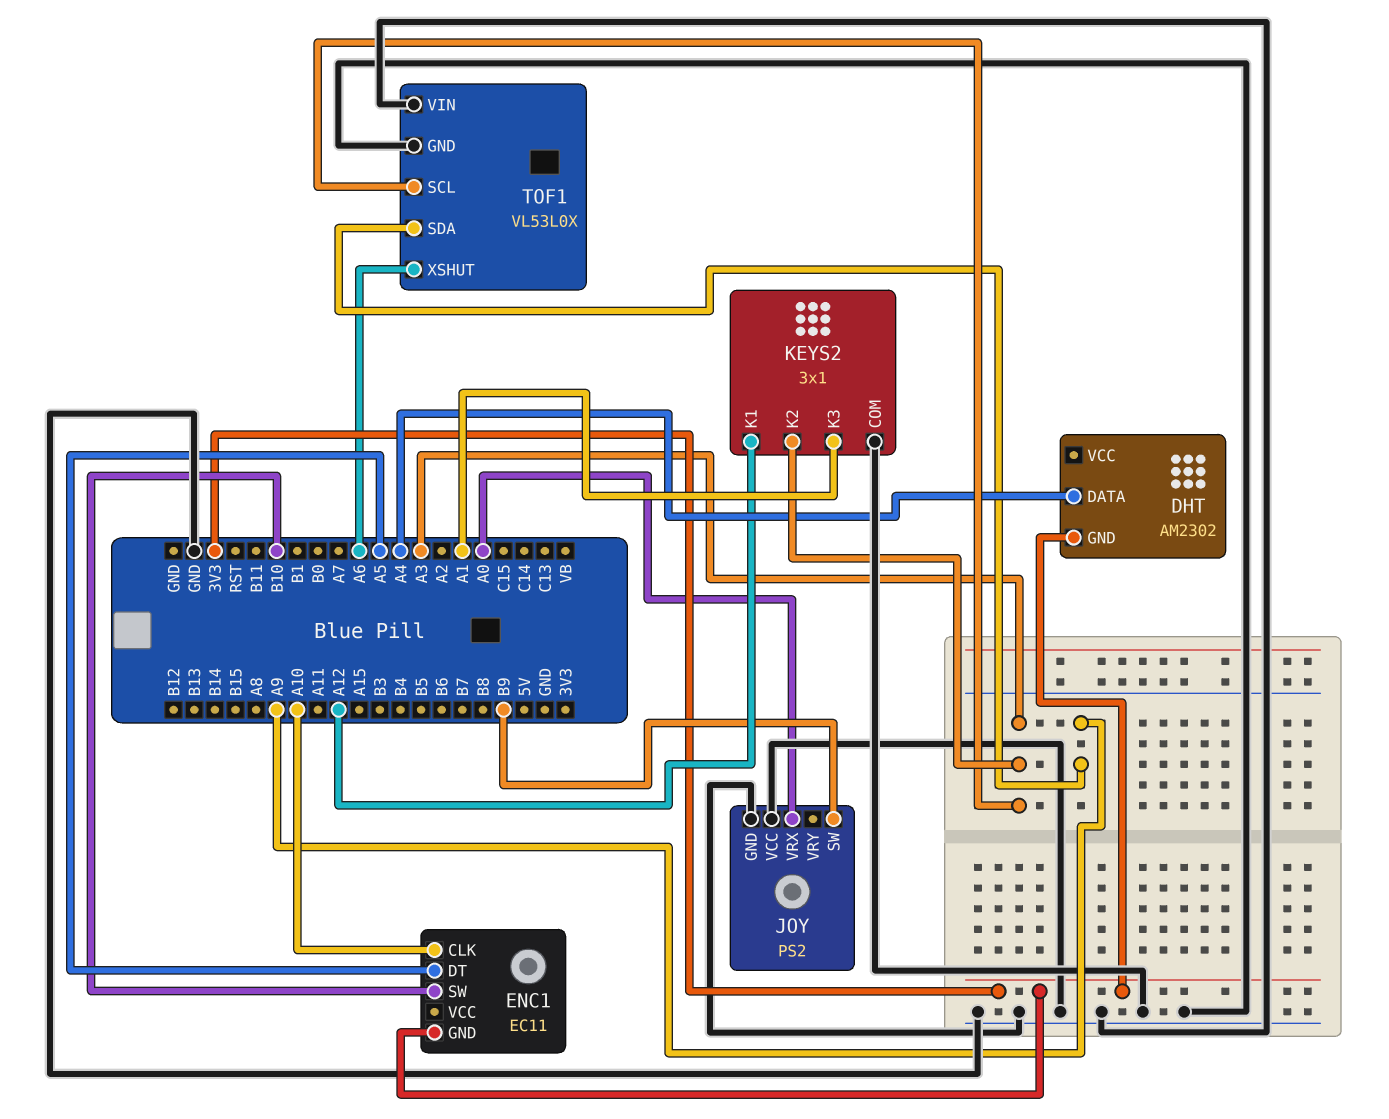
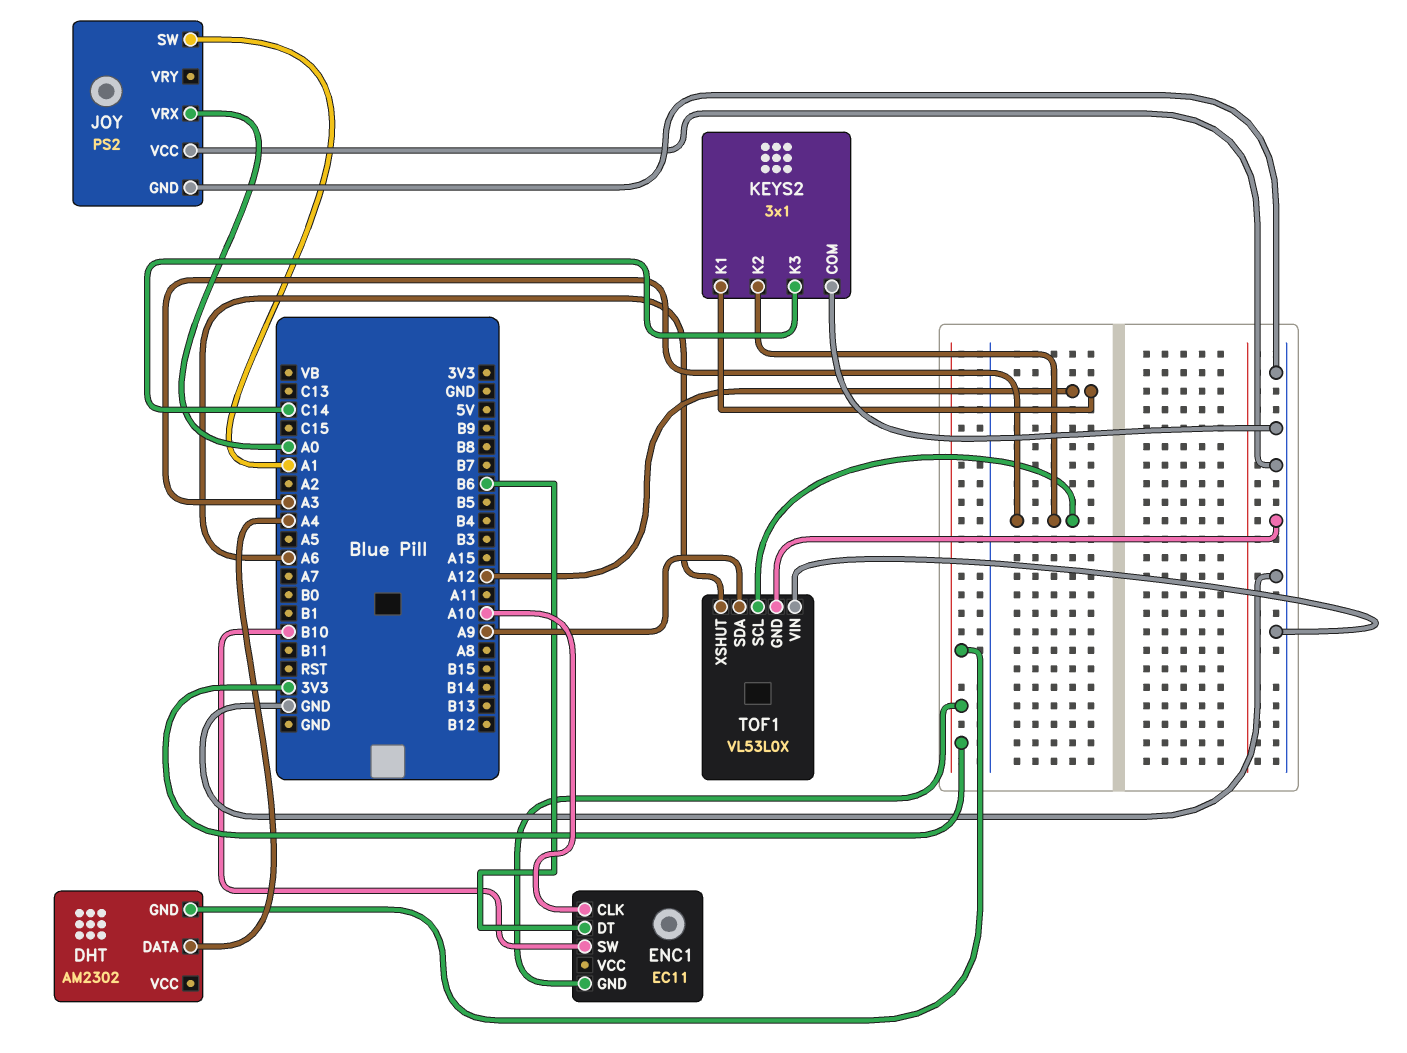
ENC1 pin DT: A5 -> B6
JOY pin SW: B9 -> A1
KEYS2 pin K3: A1 -> C14

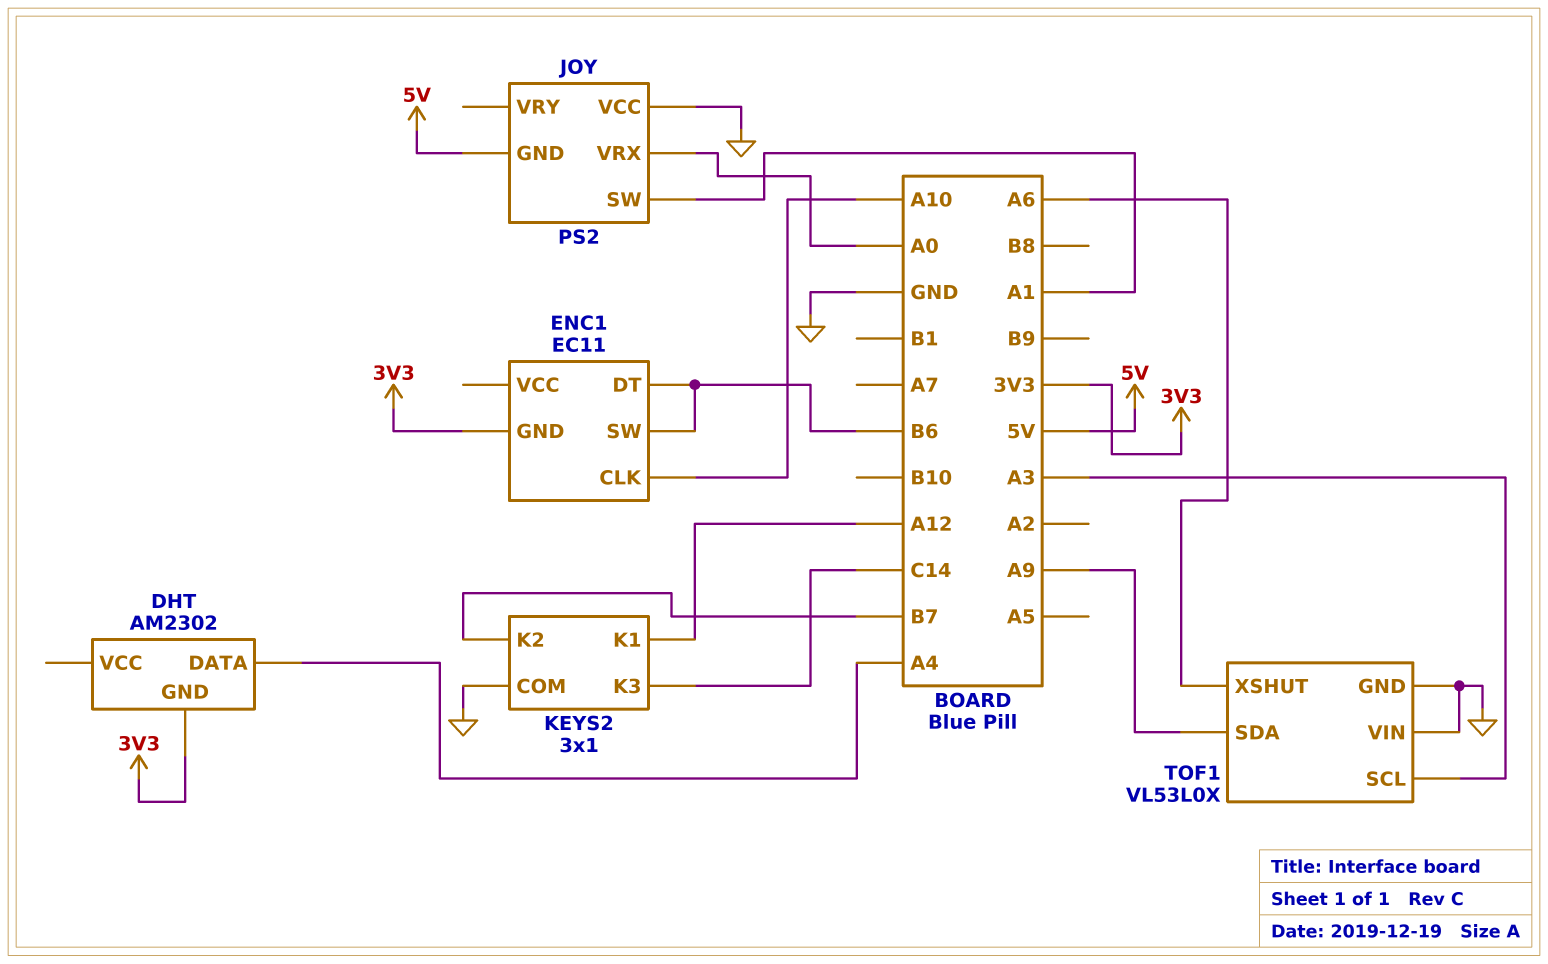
ENC1 pin SW: B10 -> B6
JOY pin GND: GND -> 5V
KEYS2 pin K2: A3 -> B7

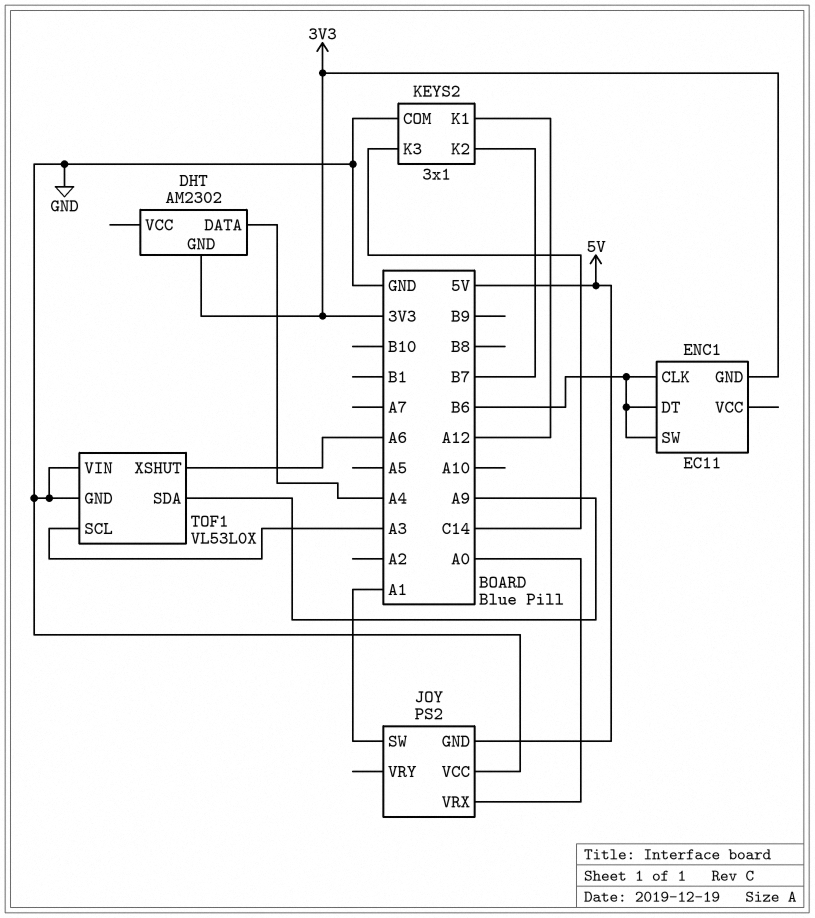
ENC1 pin CLK: A10 -> B6

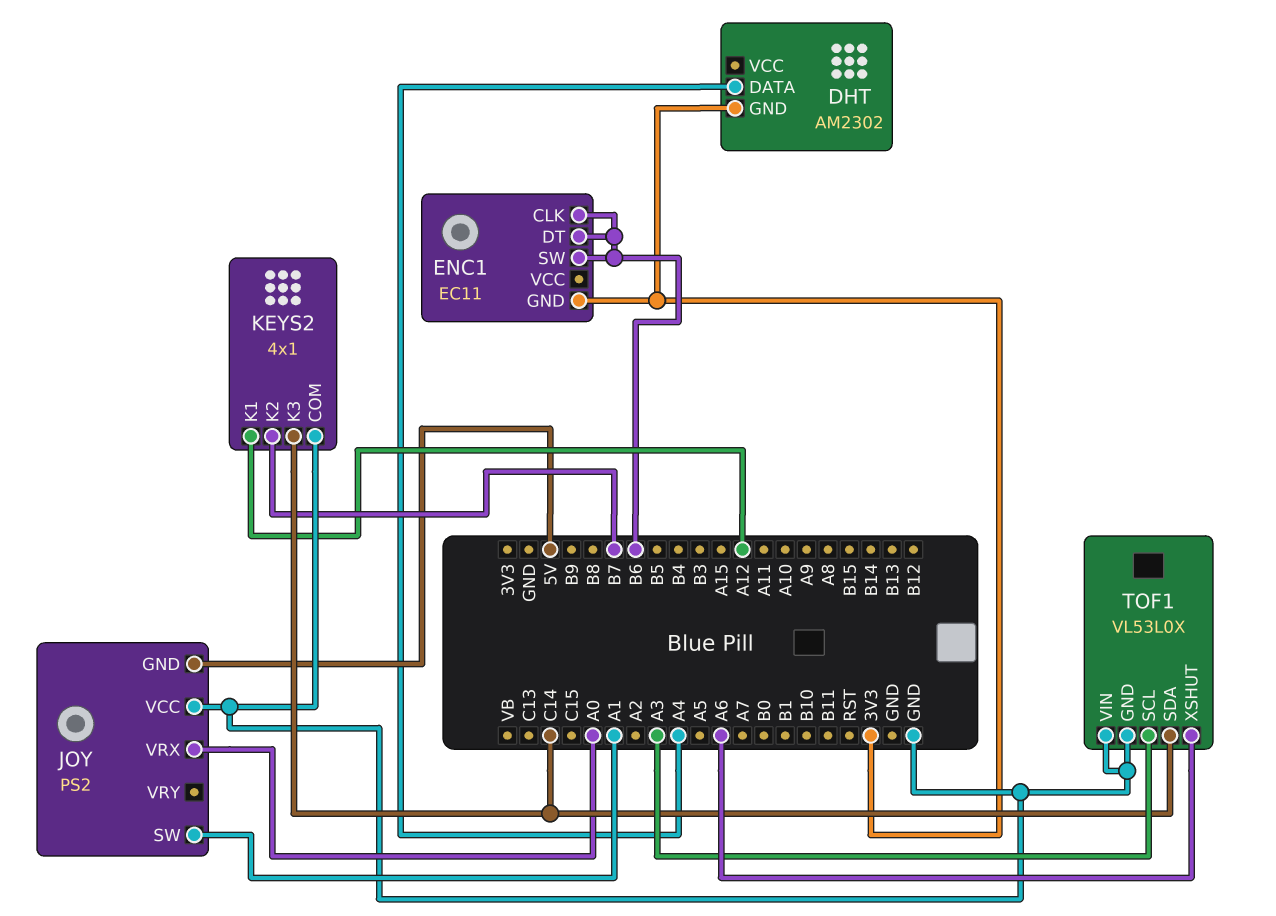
KEYS2: 3x1 -> 4x1
TOF1 pin SDA: A9 -> C14

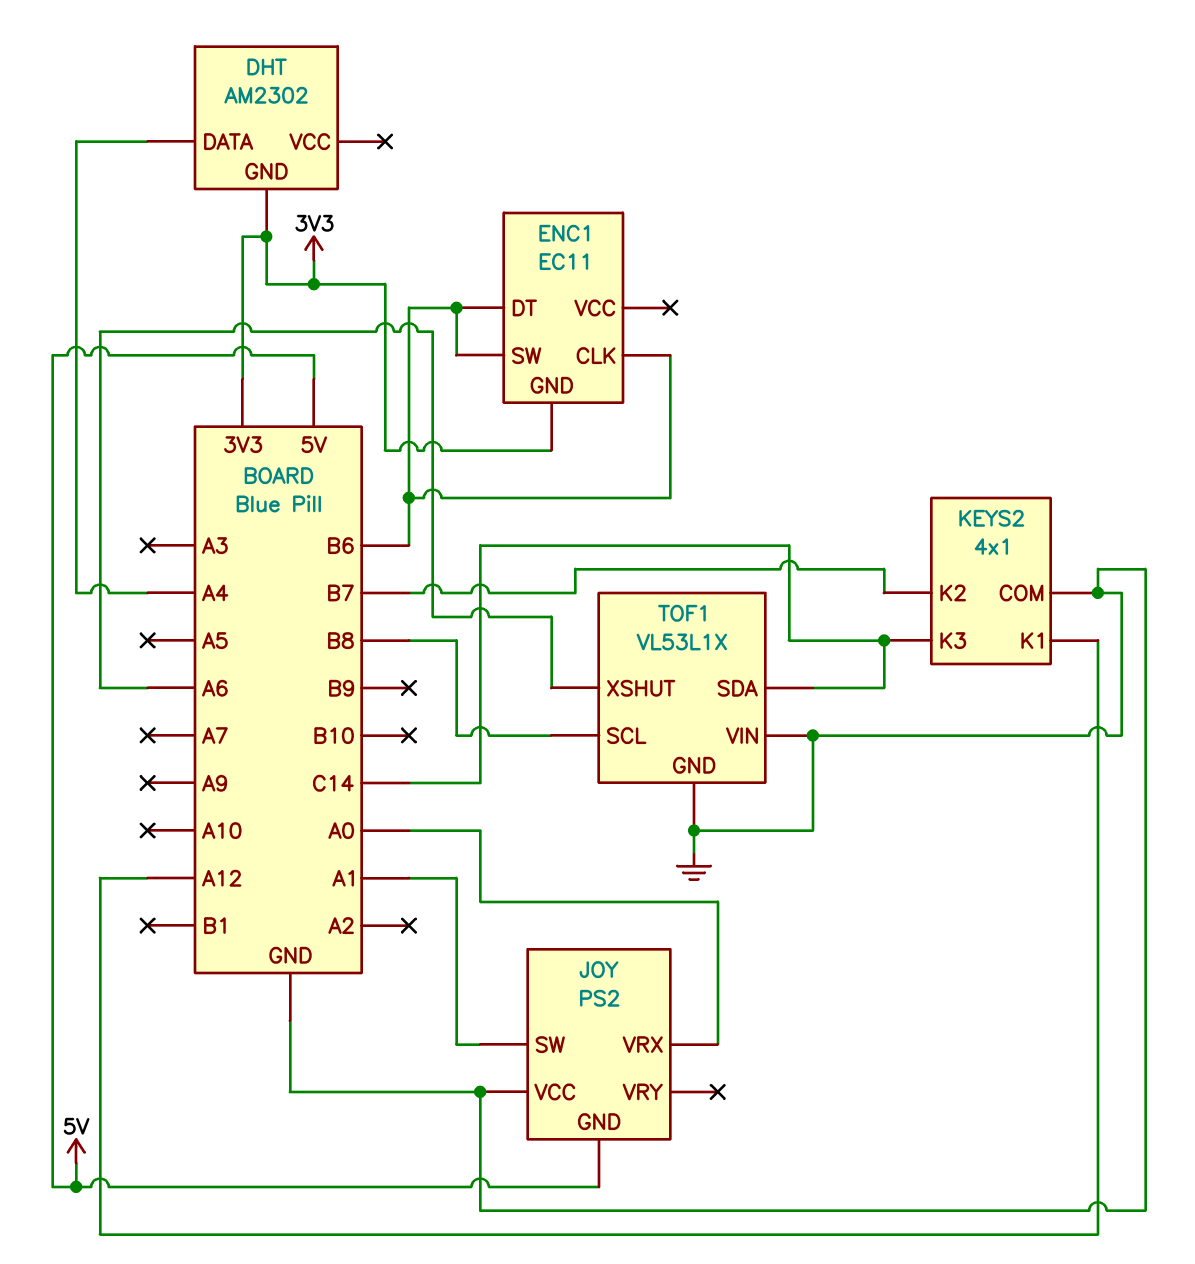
TOF1: VL53L0X -> VL53L1X
TOF1 pin SCL: A3 -> B8

